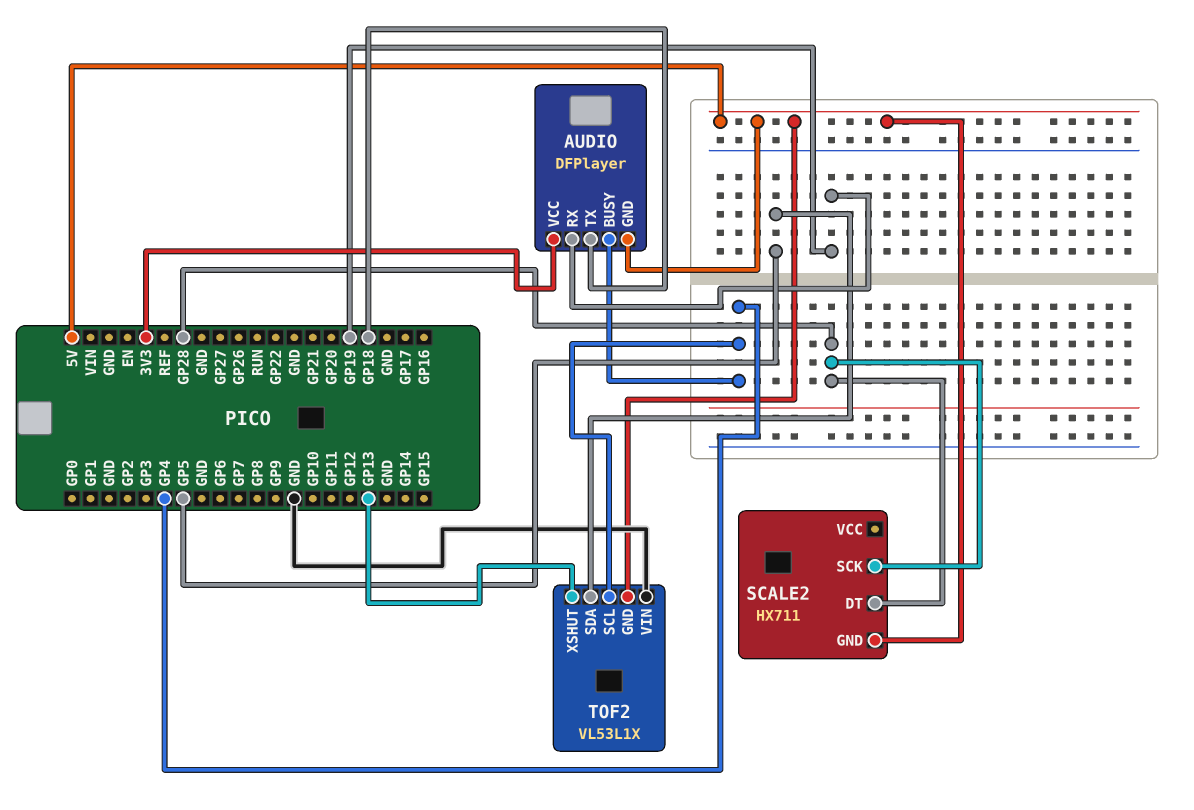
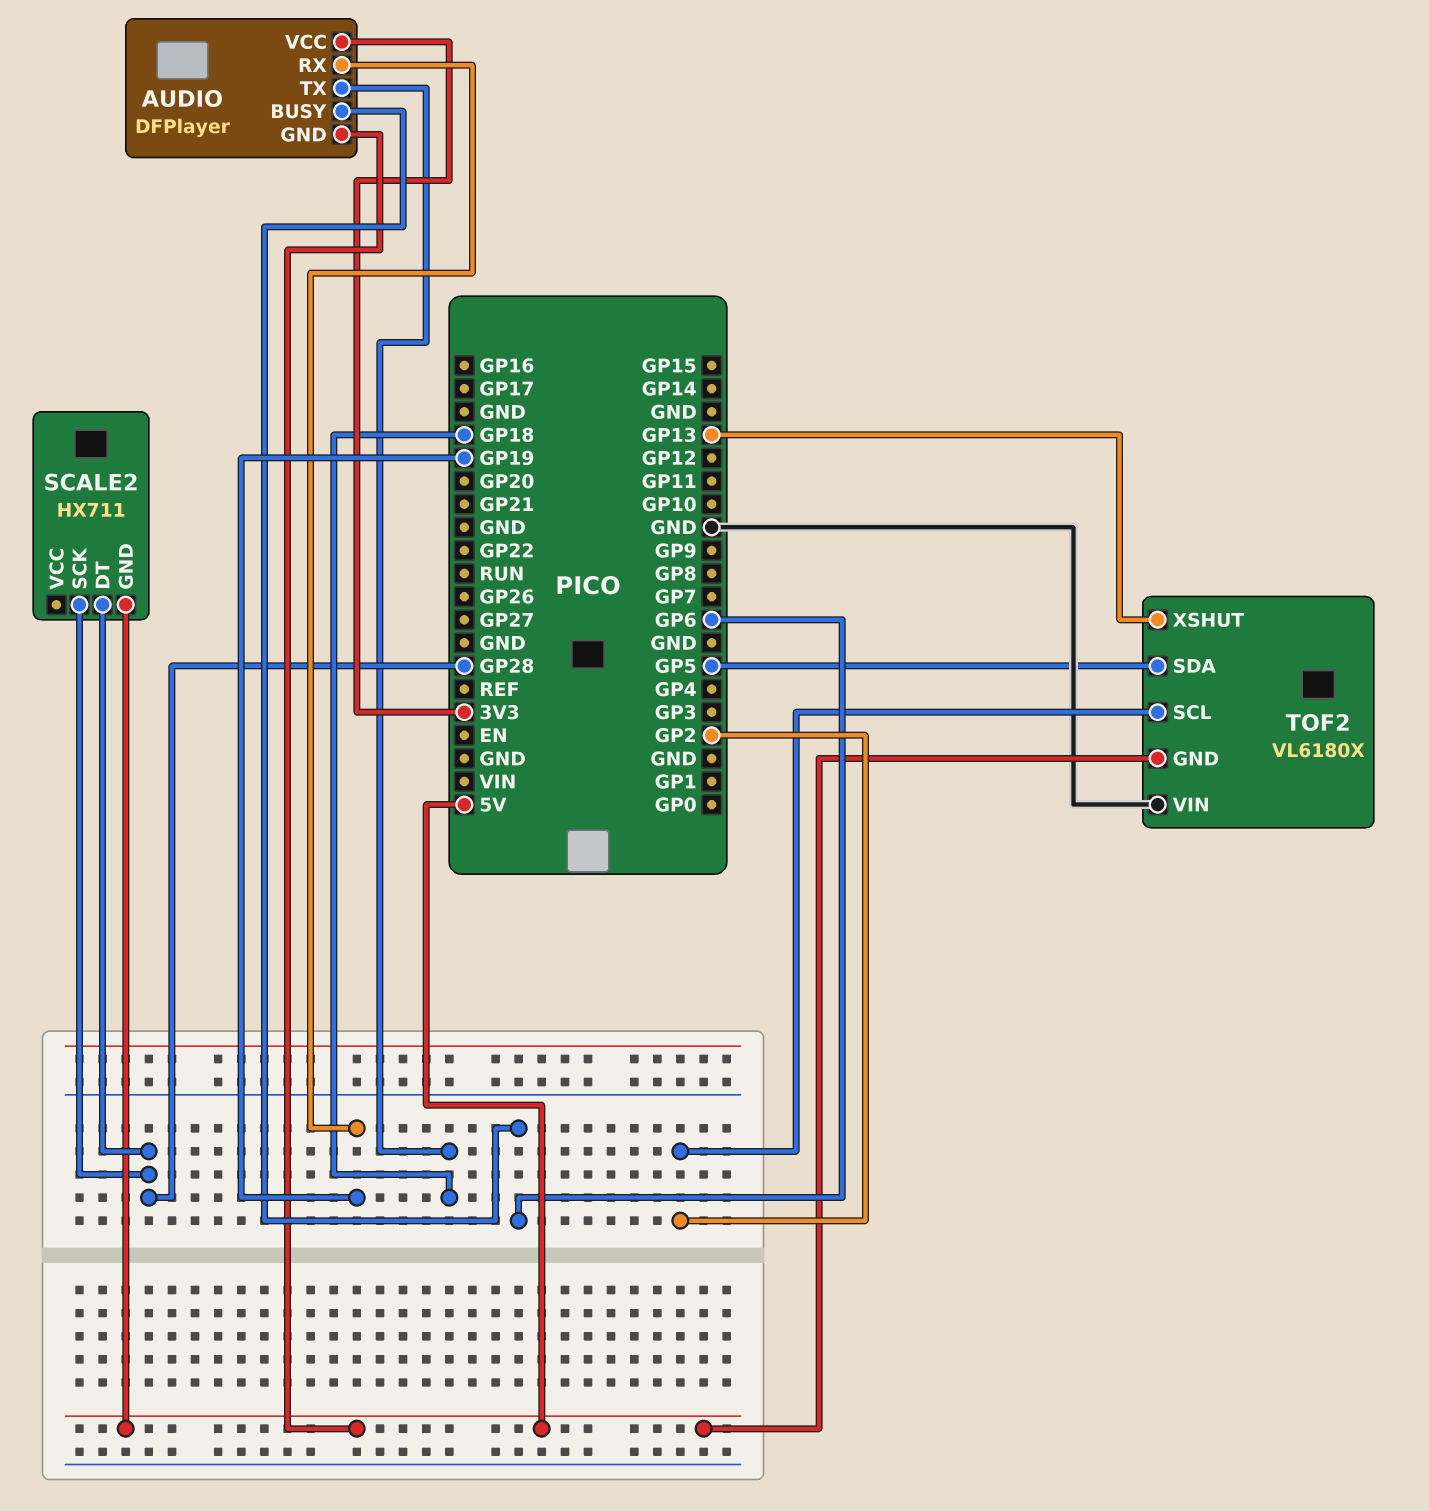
AUDIO pin BUSY: GP4 -> GP6
TOF2: VL53L1X -> VL6180X
TOF2 pin SCL: GP4 -> GP2

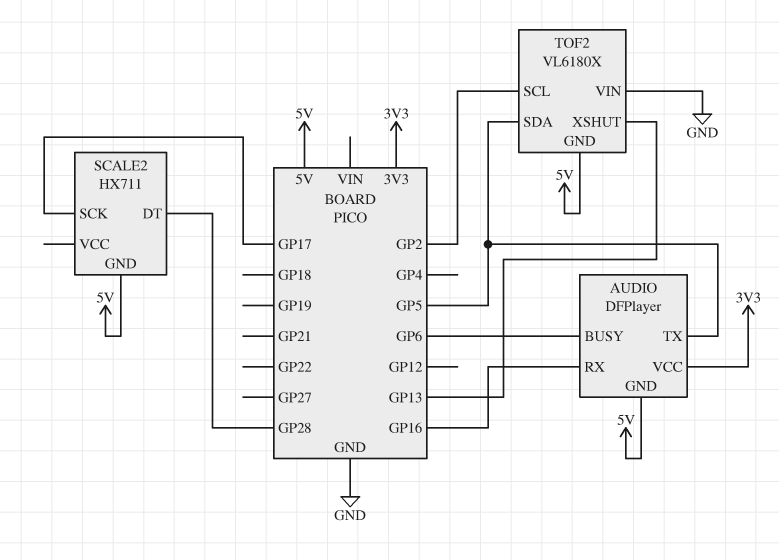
AUDIO pin RX: GP19 -> GP16
AUDIO pin TX: GP18 -> GP5
SCALE2 pin SCK: GP28 -> GP17

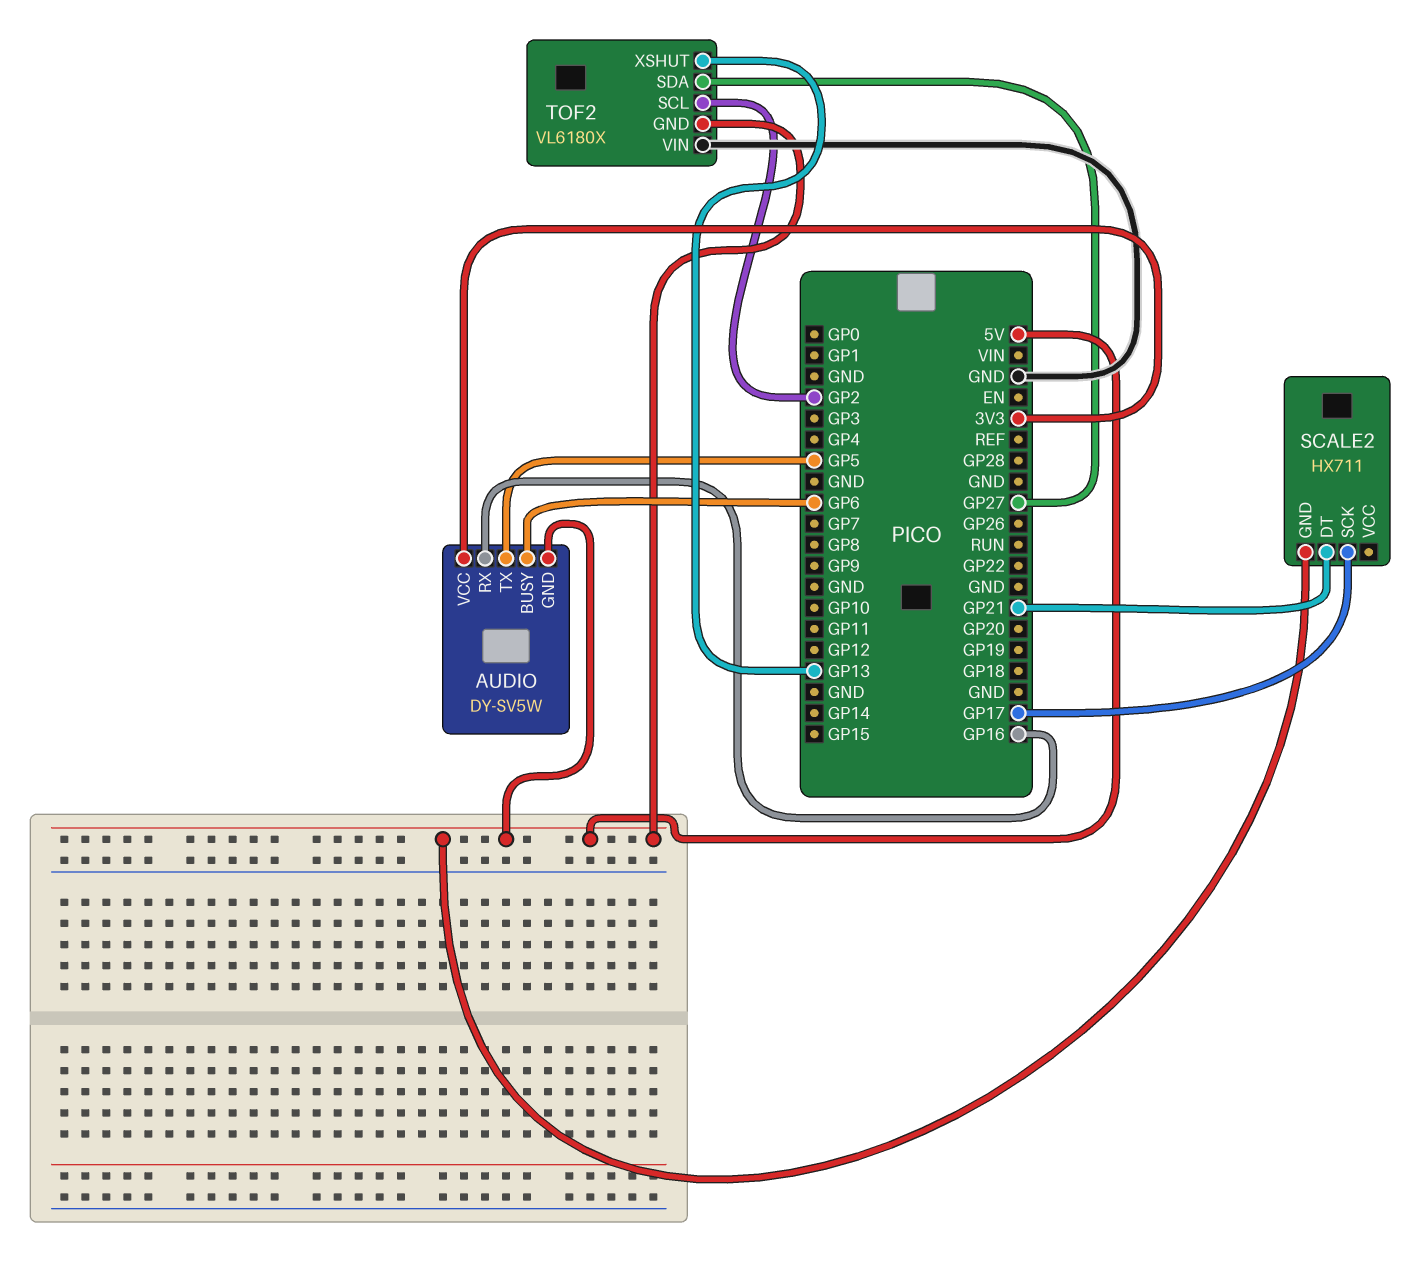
AUDIO: DFPlayer -> DY-SV5W
SCALE2 pin DT: GP28 -> GP21
TOF2 pin SDA: GP5 -> GP27

